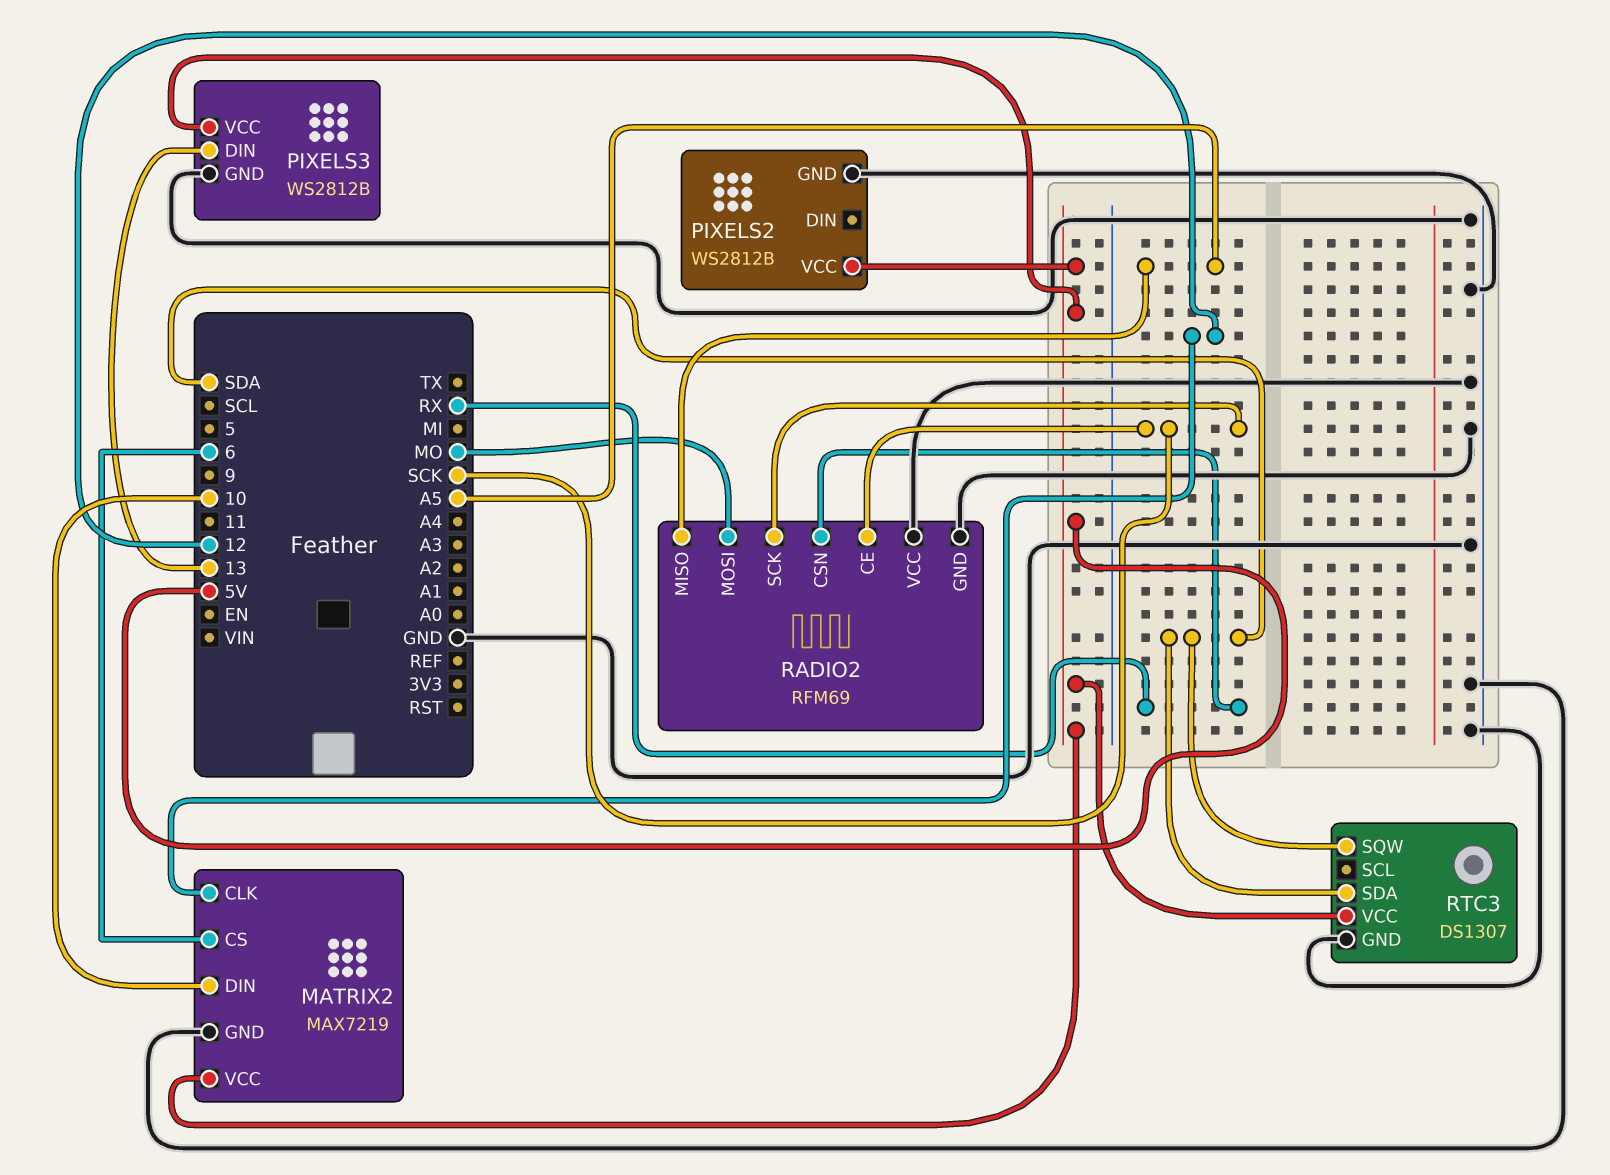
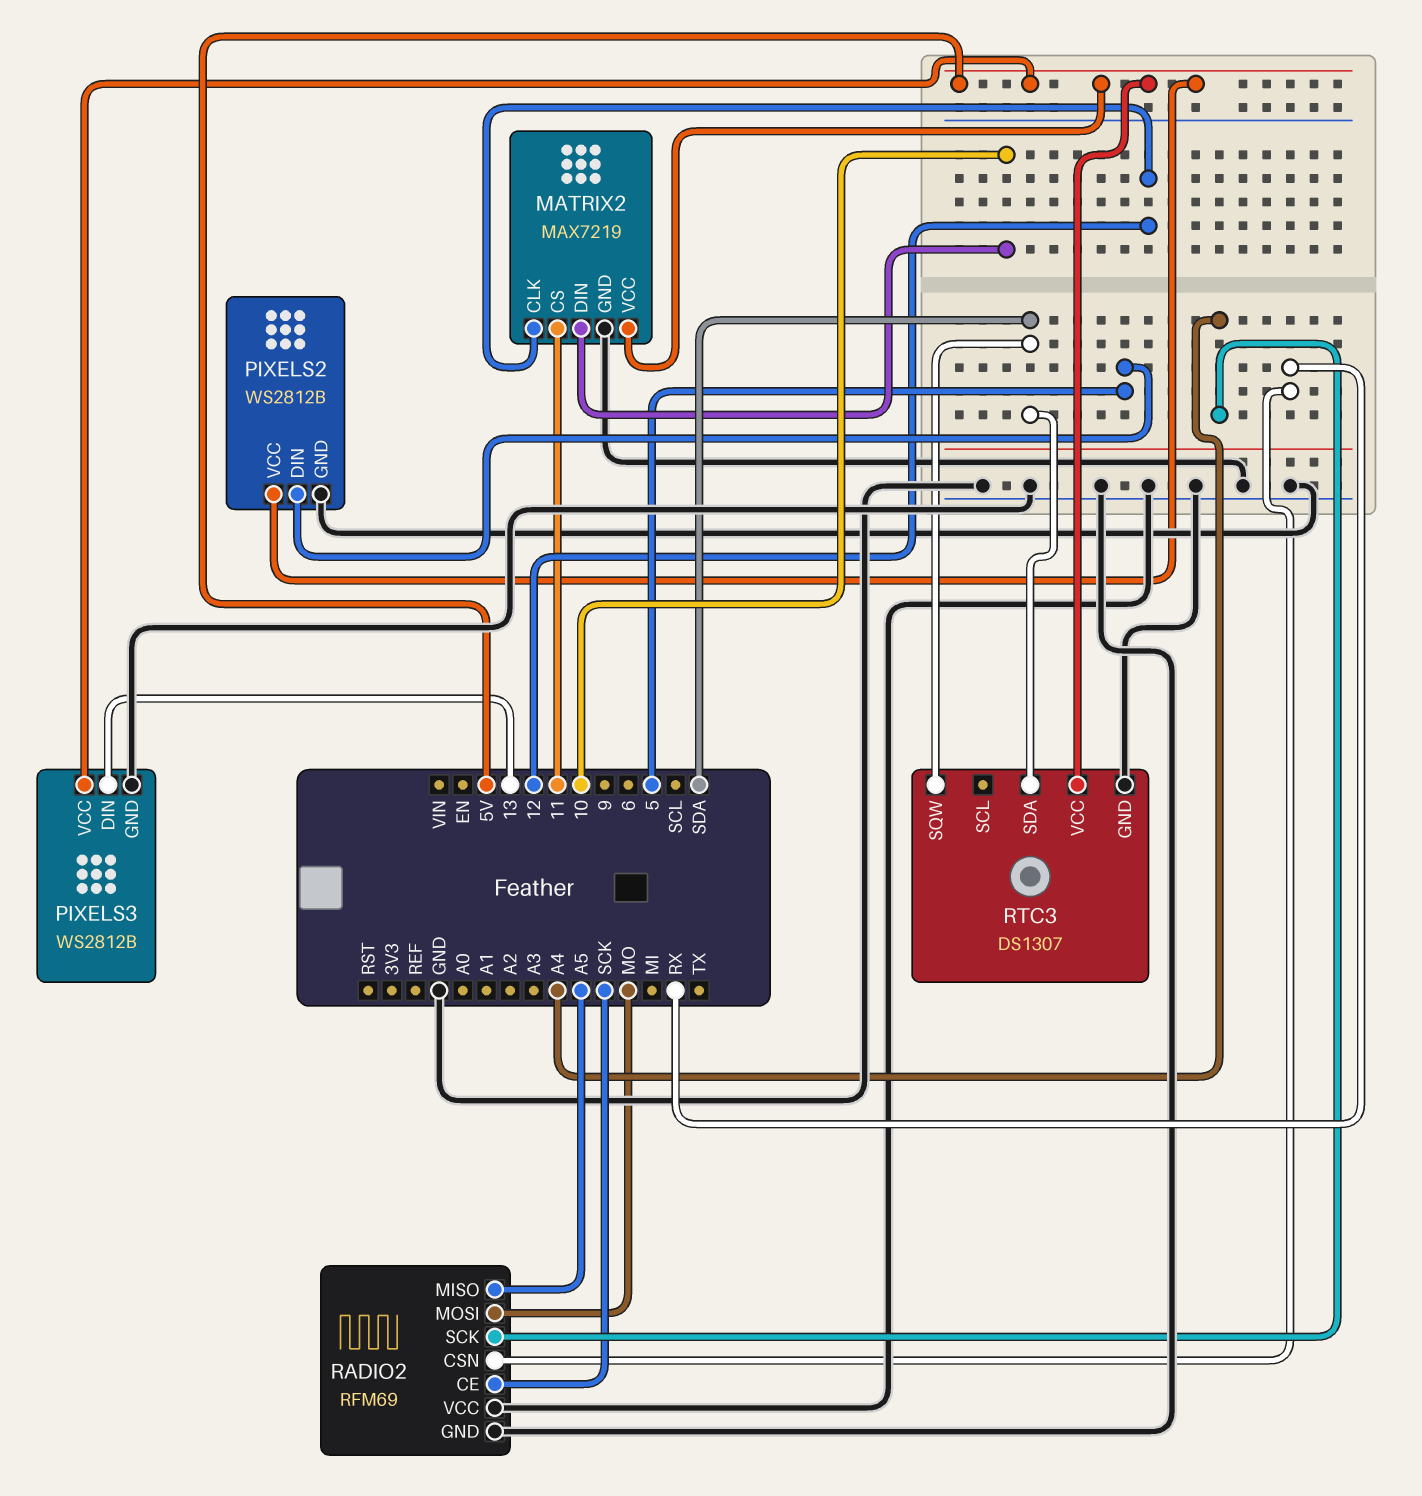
MATRIX2 pin CS: 6 -> 11
PIXELS2 pin DIN: none -> 5
RADIO2 pin SCK: SCK -> A4

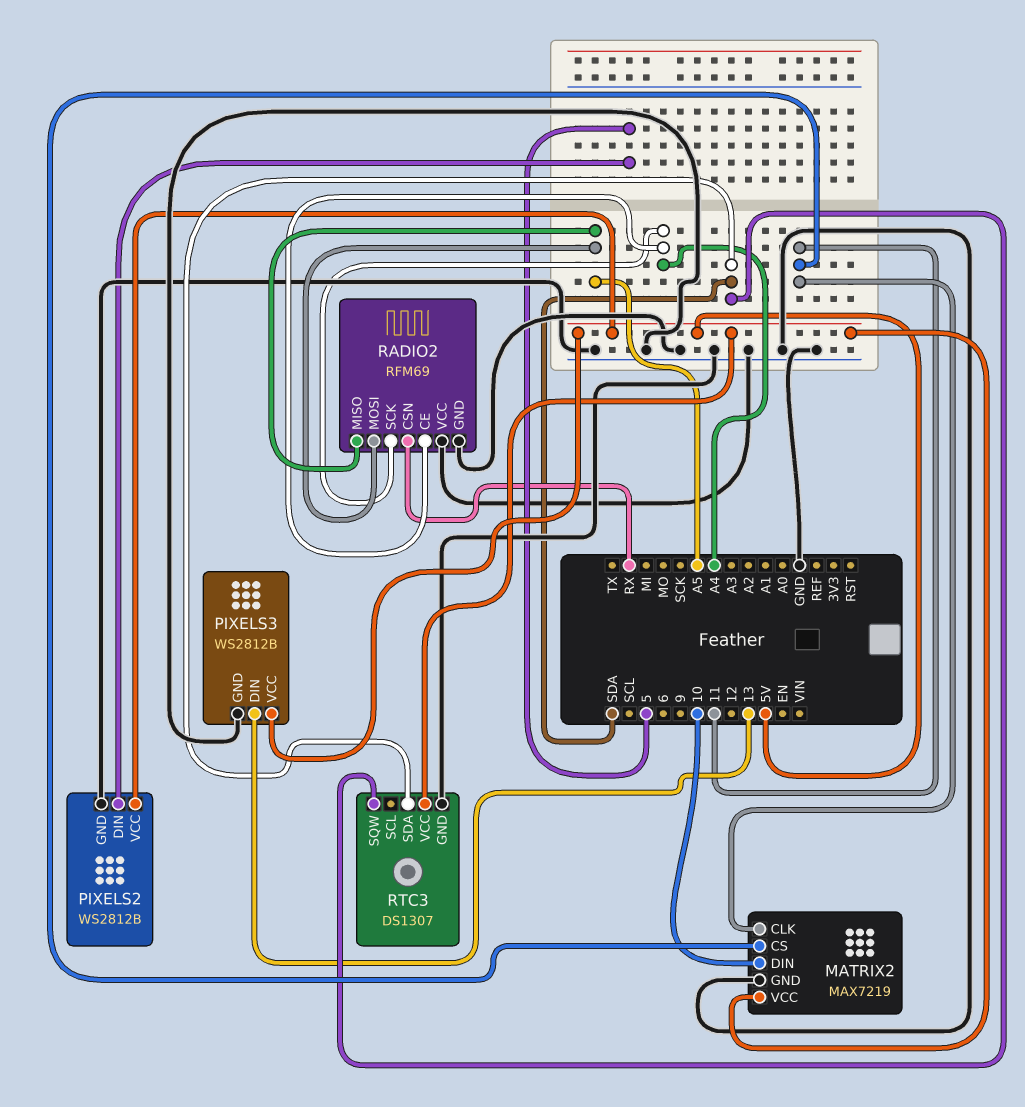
MATRIX2 pin CLK: 12 -> 11
RADIO2 pin CE: SCK -> A4
RADIO2 pin MOSI: MO -> A5

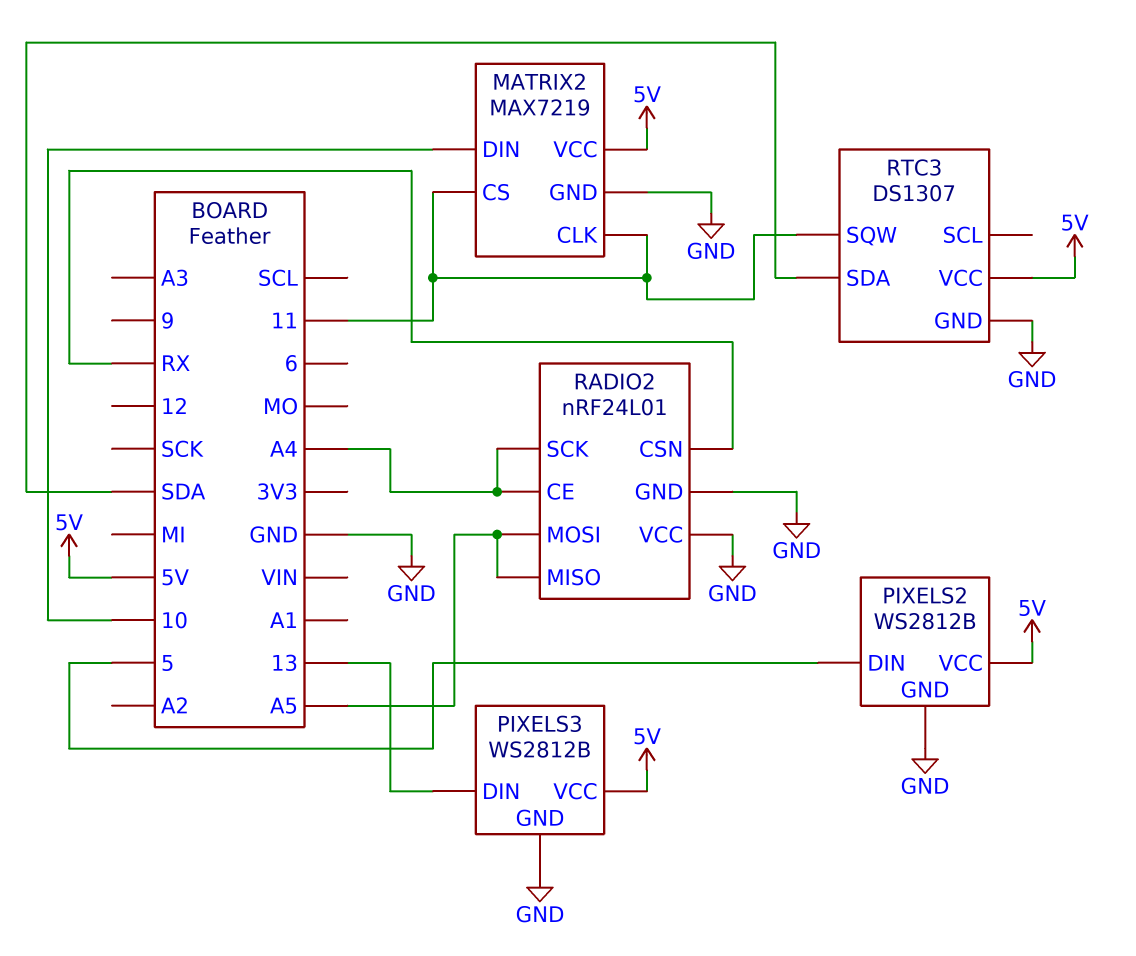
RADIO2: RFM69 -> nRF24L01
RTC3 pin SQW: SDA -> 11

